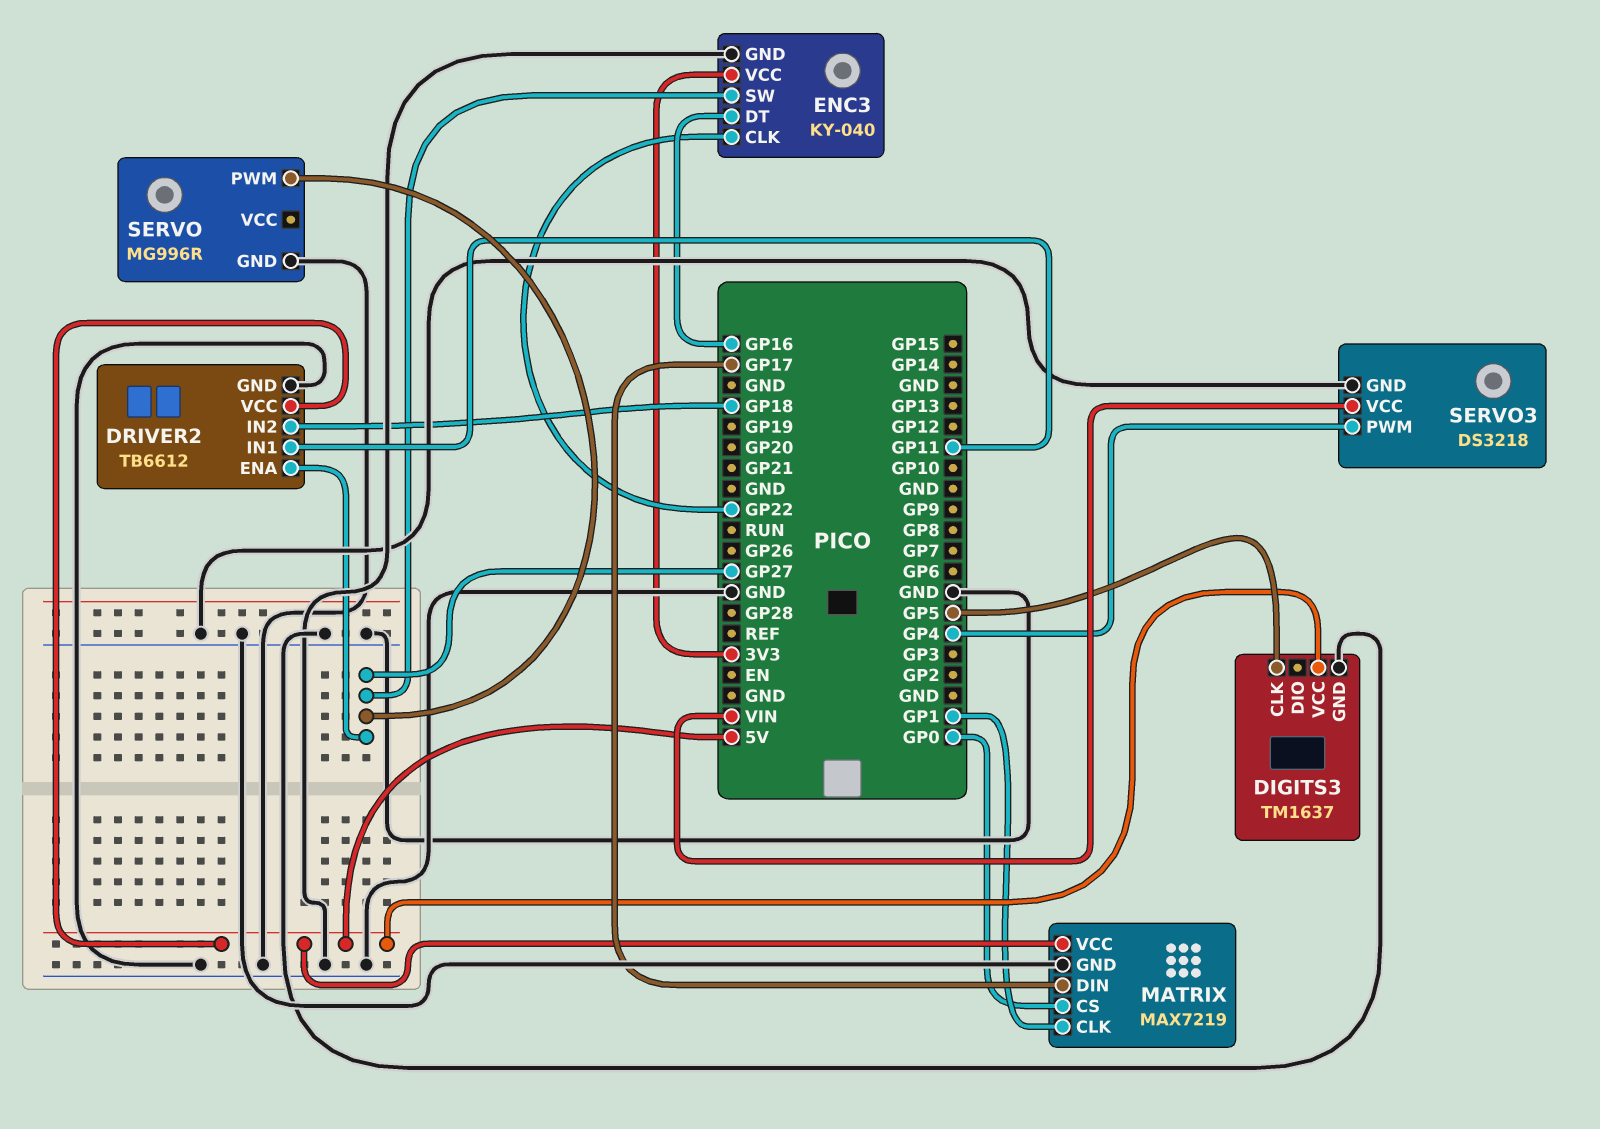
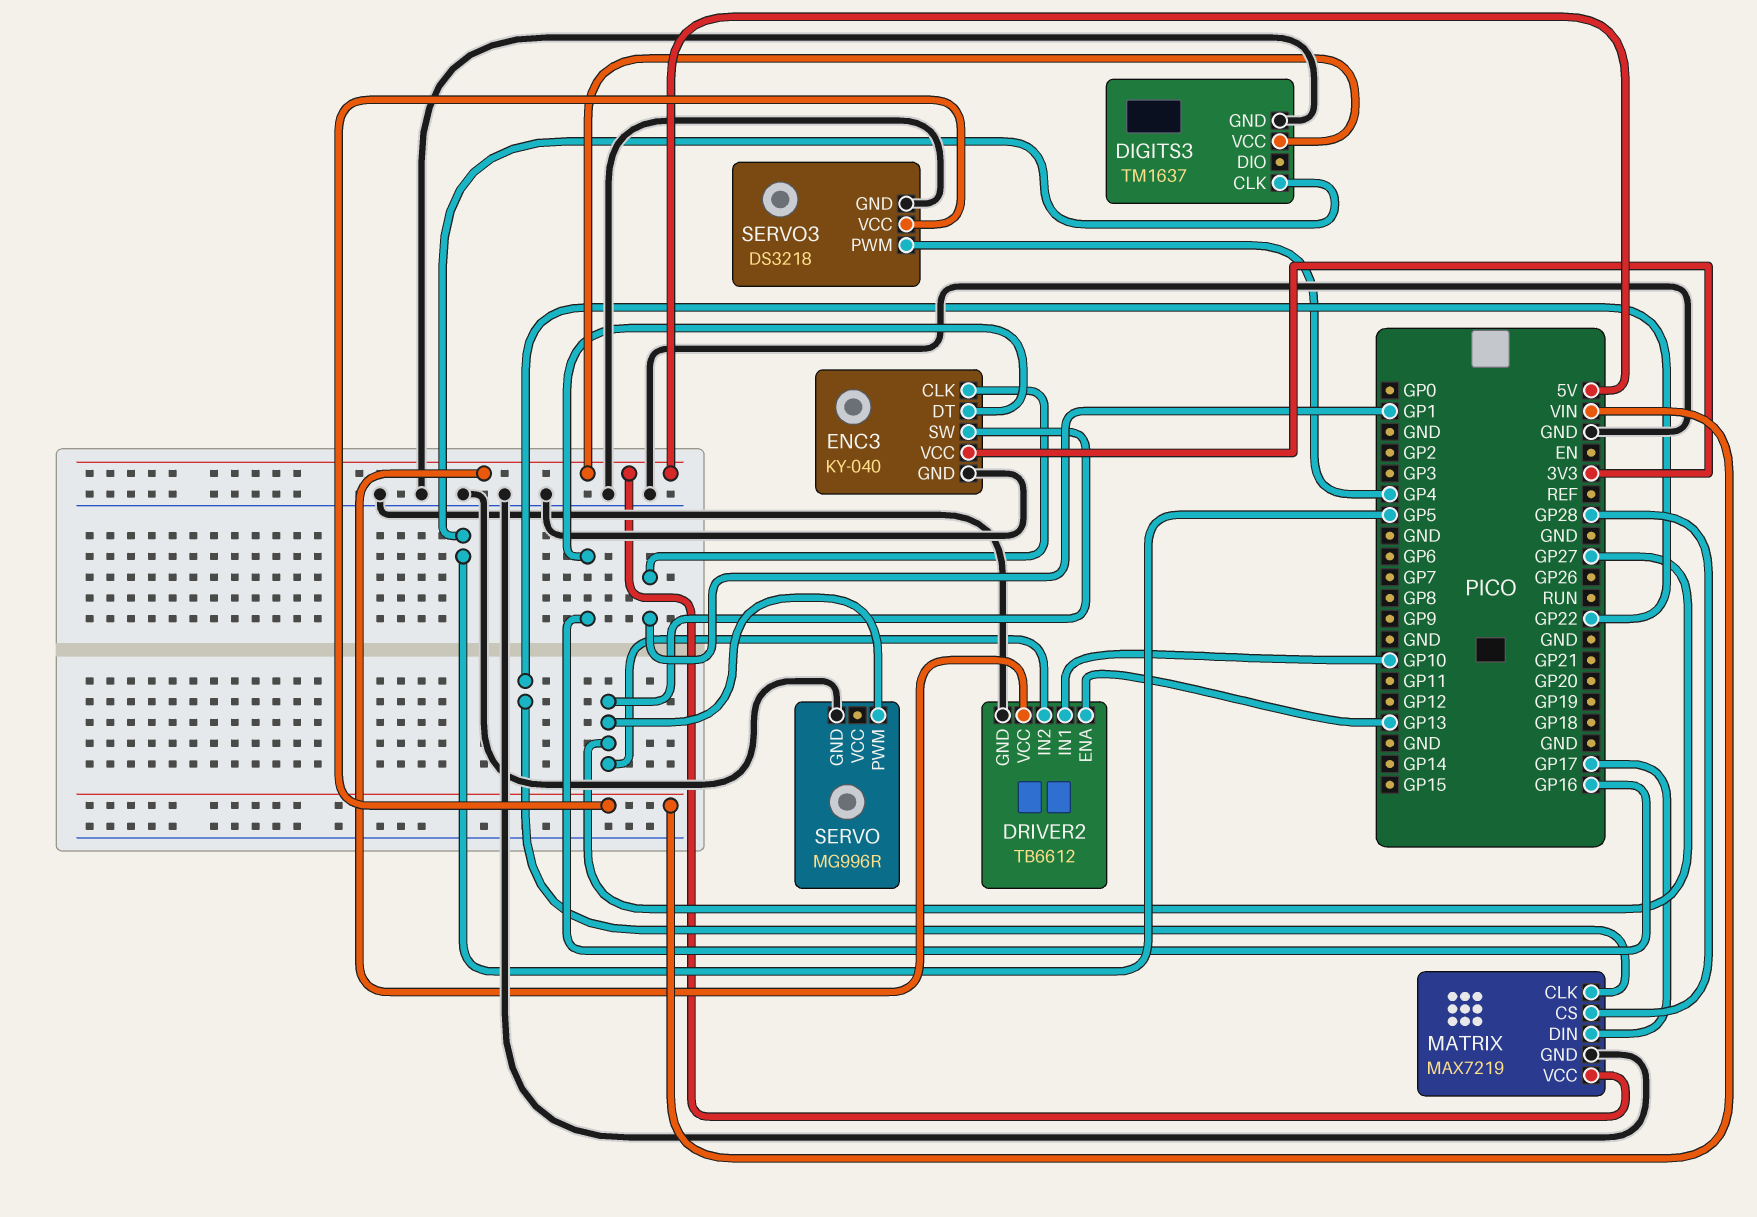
DRIVER2 pin ENA: GP27 -> GP13
DRIVER2 pin IN1: GP11 -> GP10
DRIVER2 pin IN2: GP18 -> GP27
ENC3 pin CLK: GP22 -> GP1
MATRIX pin CLK: GP1 -> GP22
MATRIX pin CS: GP0 -> GP28

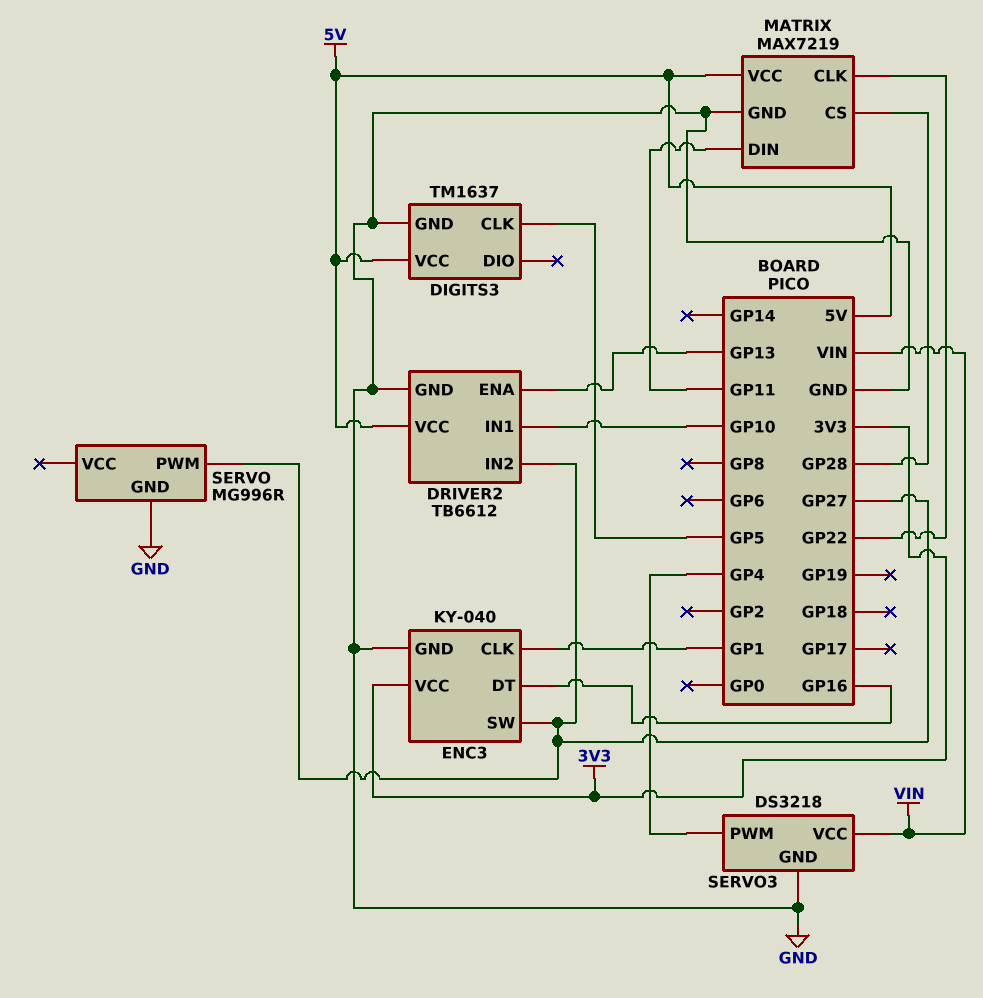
MATRIX pin DIN: GP17 -> GP11

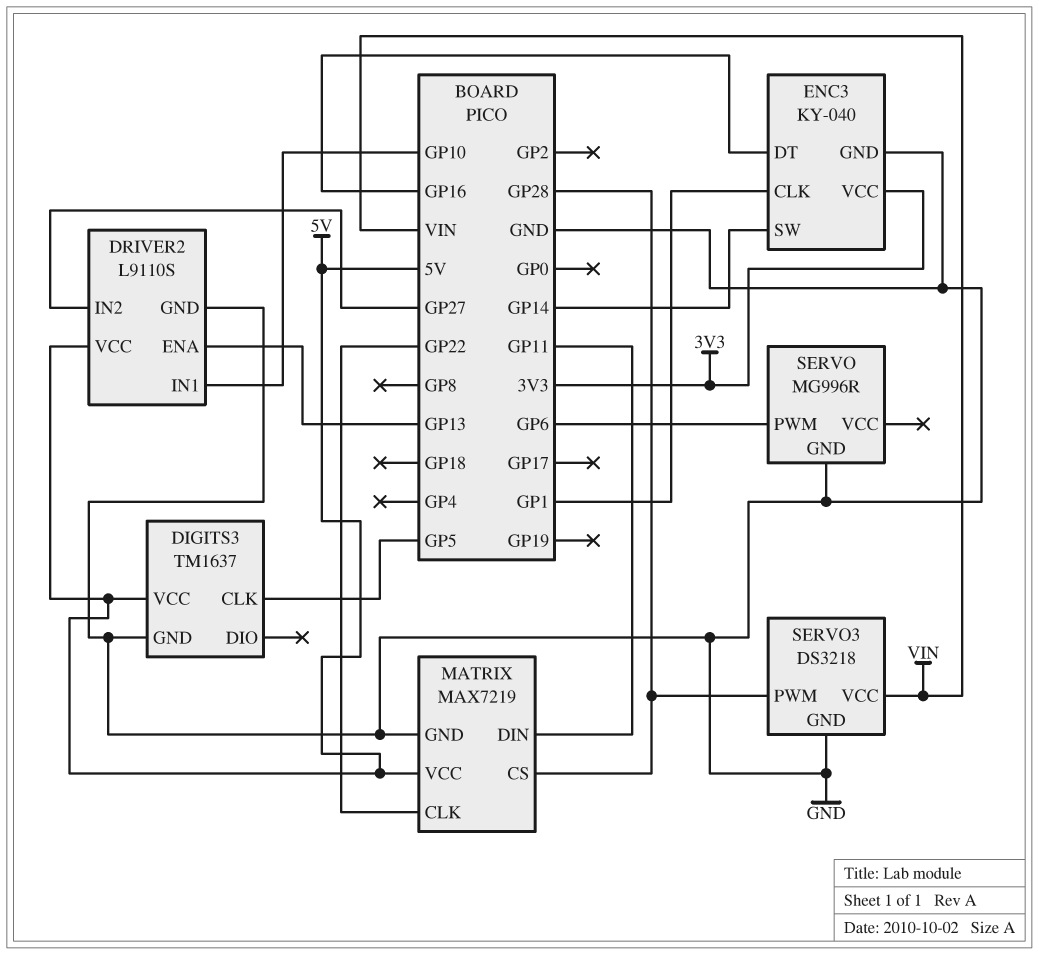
DRIVER2: TB6612 -> L9110S
ENC3 pin SW: GP27 -> GP14
SERVO pin PWM: GP27 -> GP6
SERVO3 pin PWM: GP4 -> GP28

